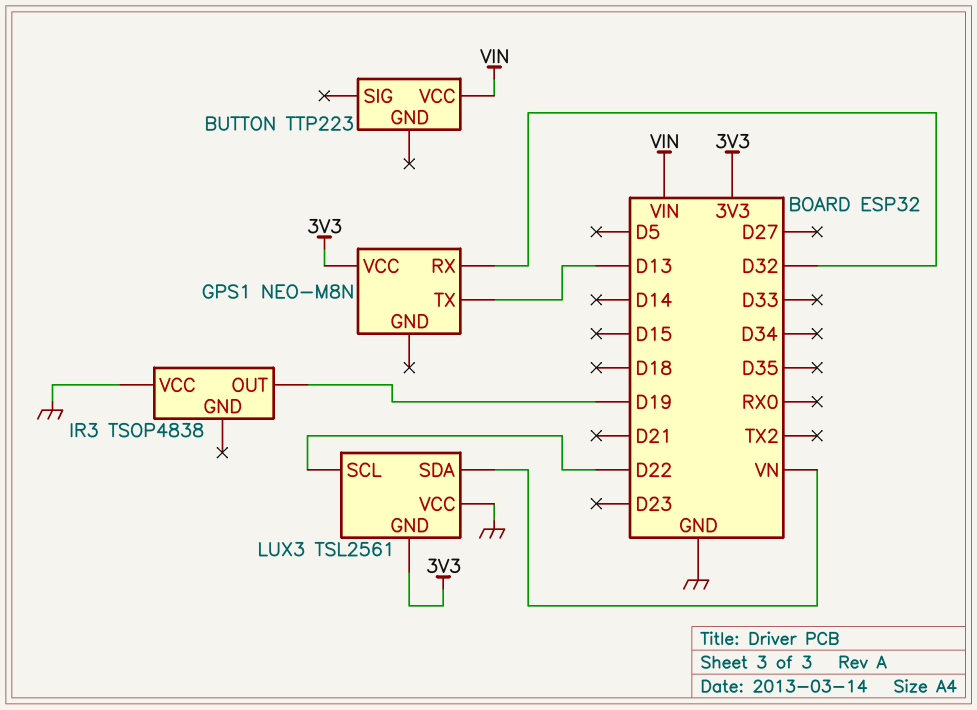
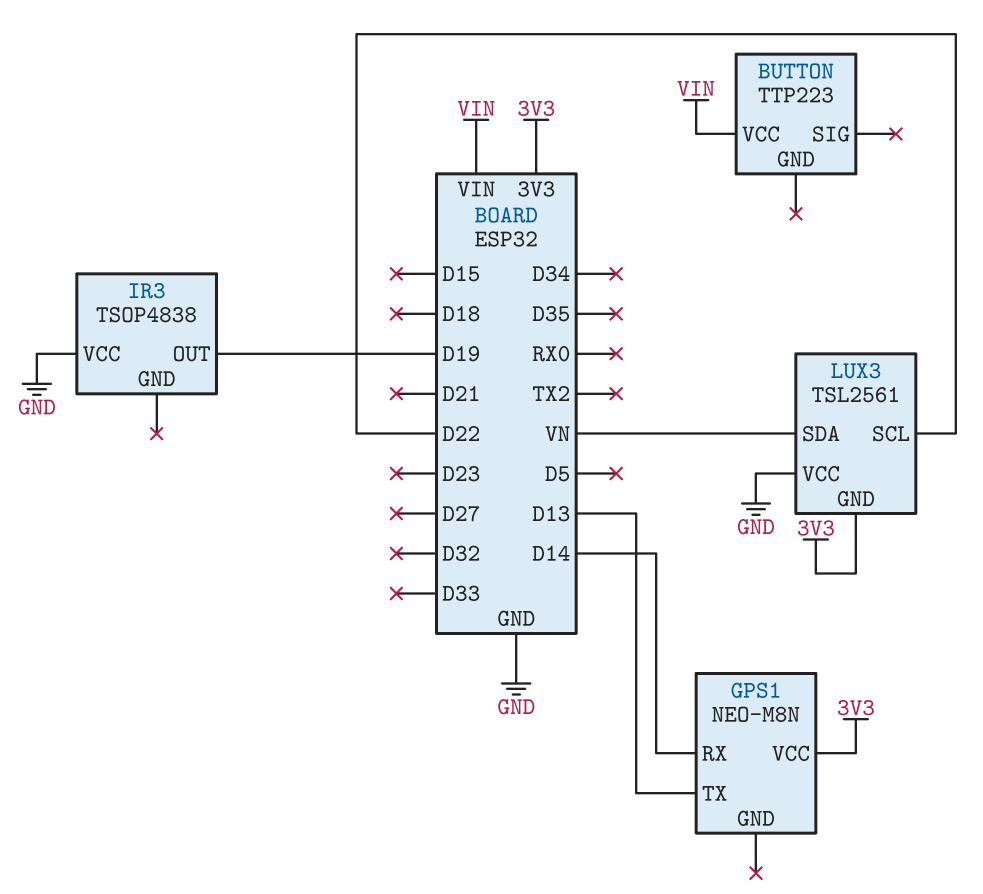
GPS1 pin RX: D32 -> D14

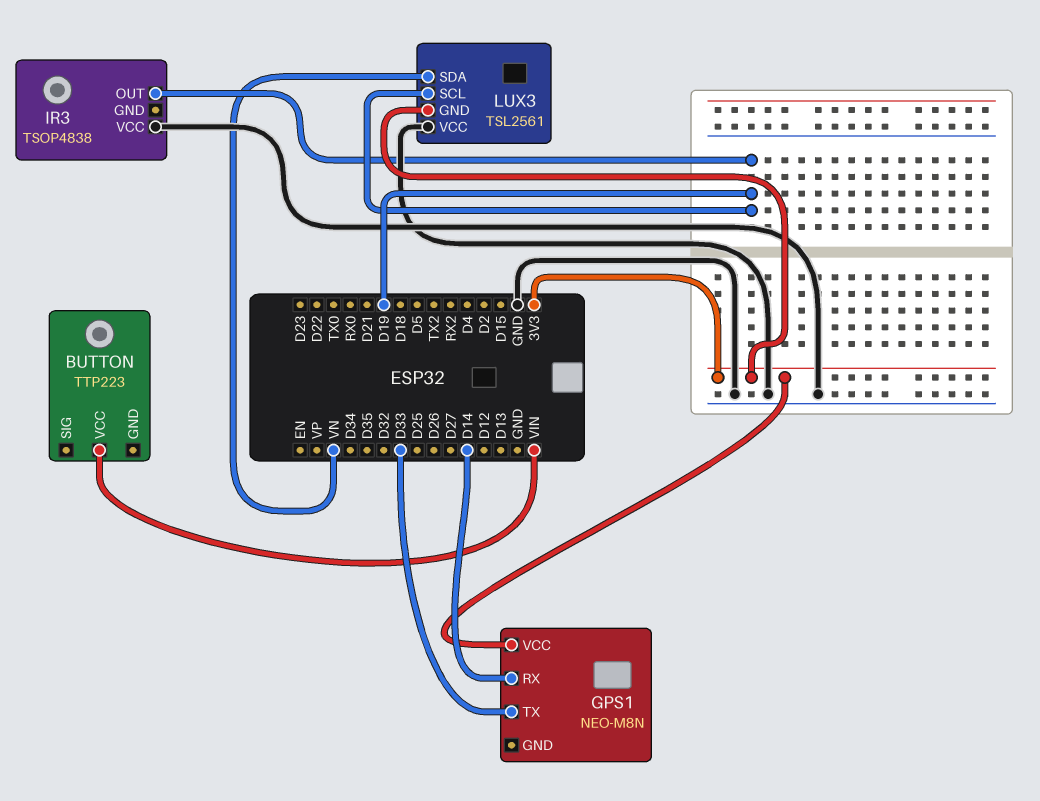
GPS1 pin TX: D13 -> D33
LUX3 pin SCL: D22 -> D19

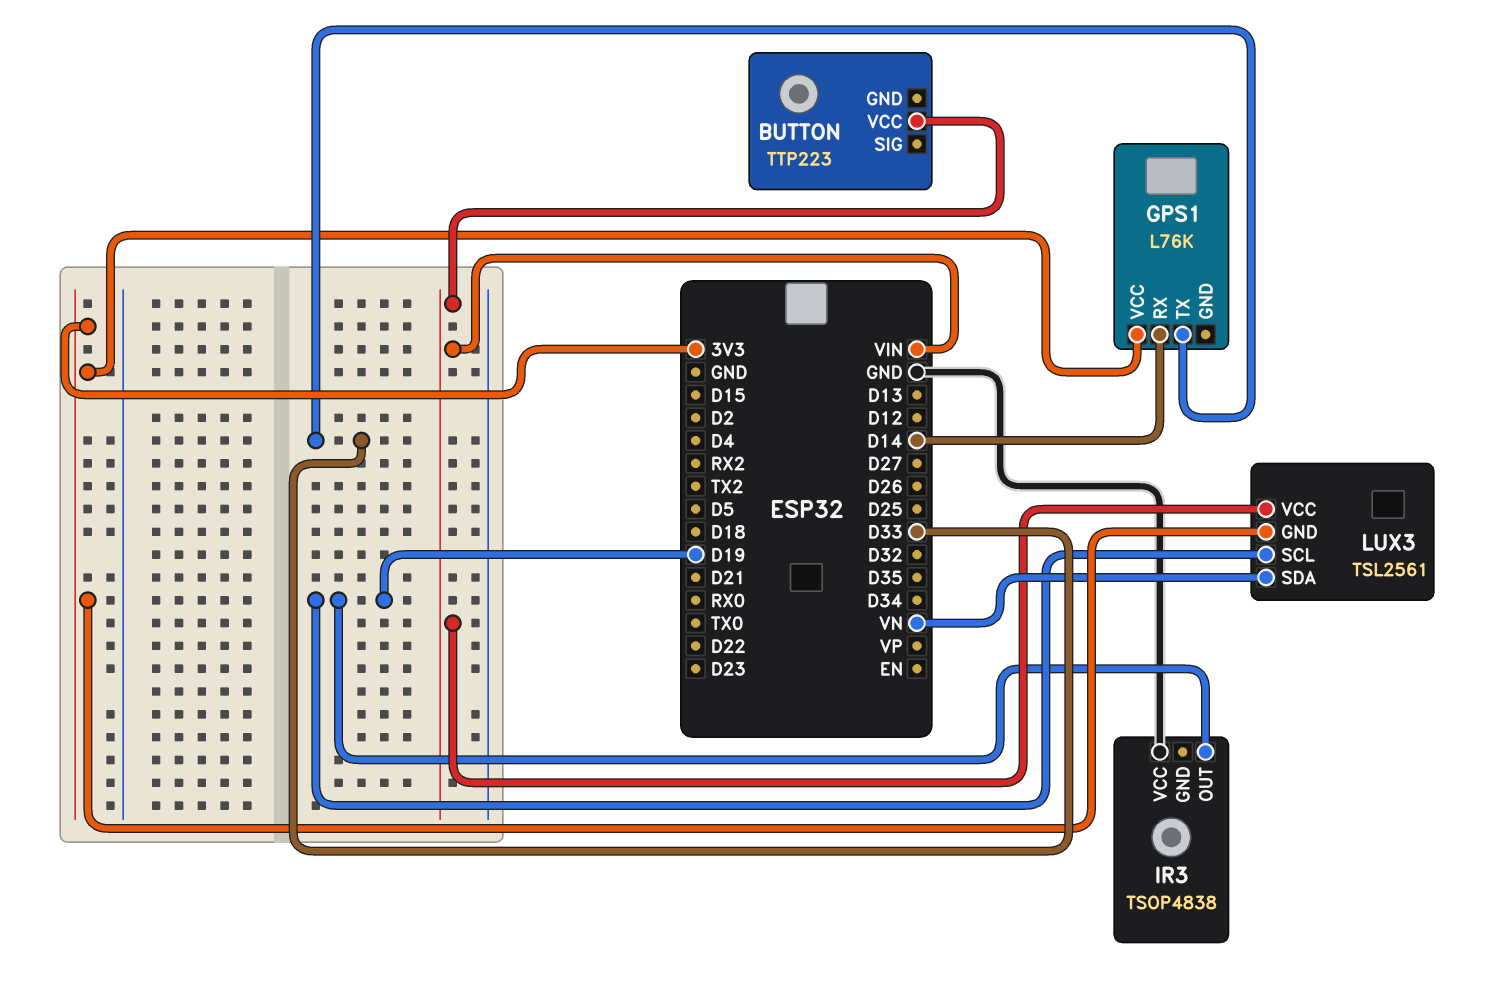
GPS1: NEO-M8N -> L76K
LUX3 pin VCC: GND -> VIN

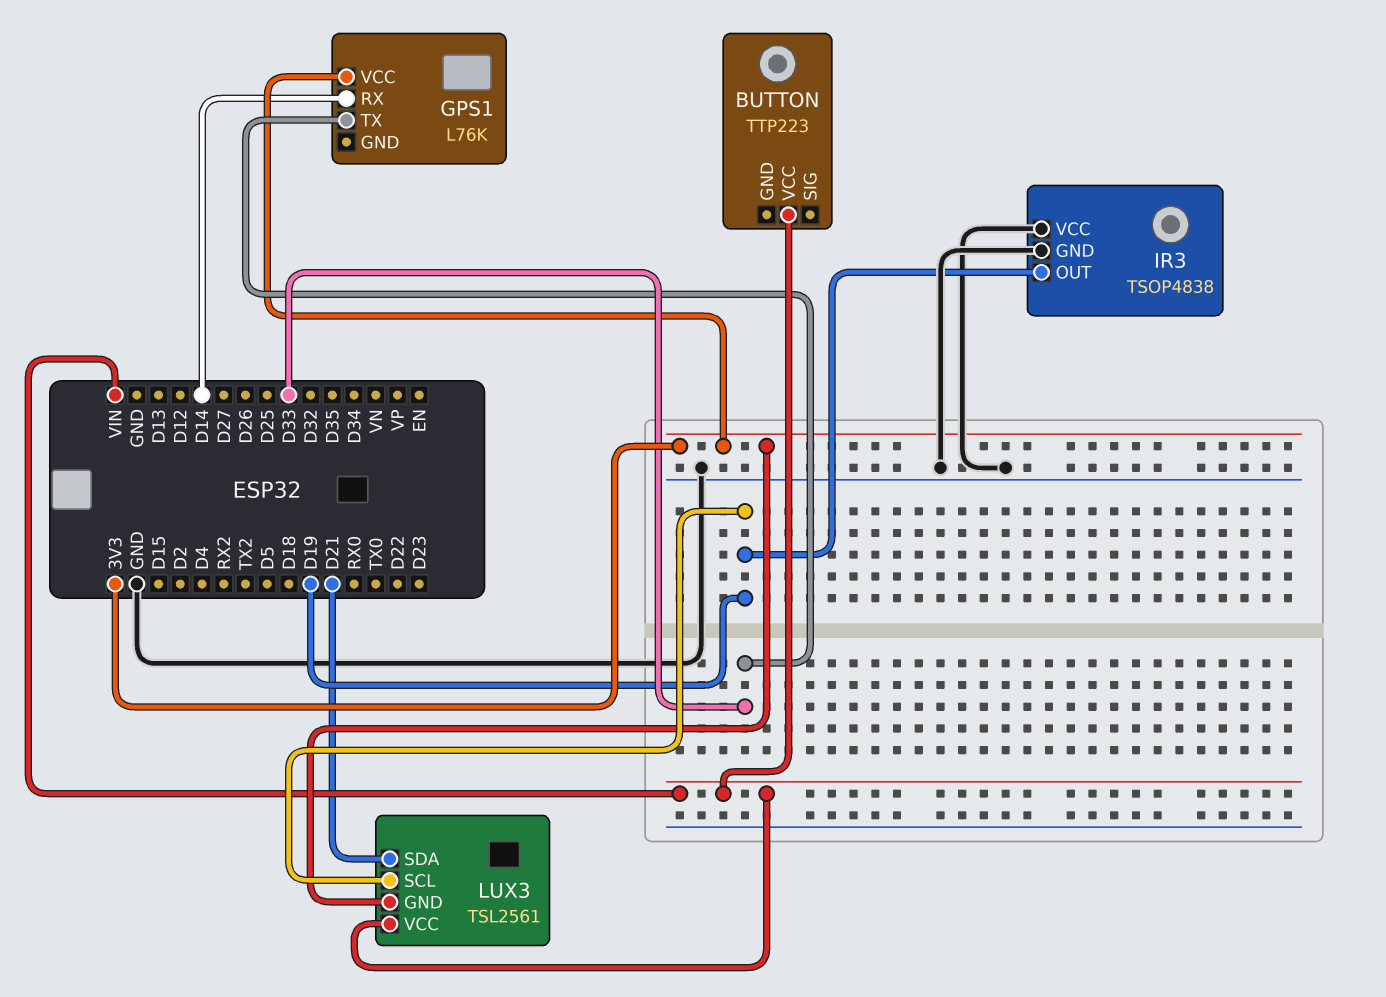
IR3 pin GND: none -> GND
LUX3 pin SDA: VN -> D21

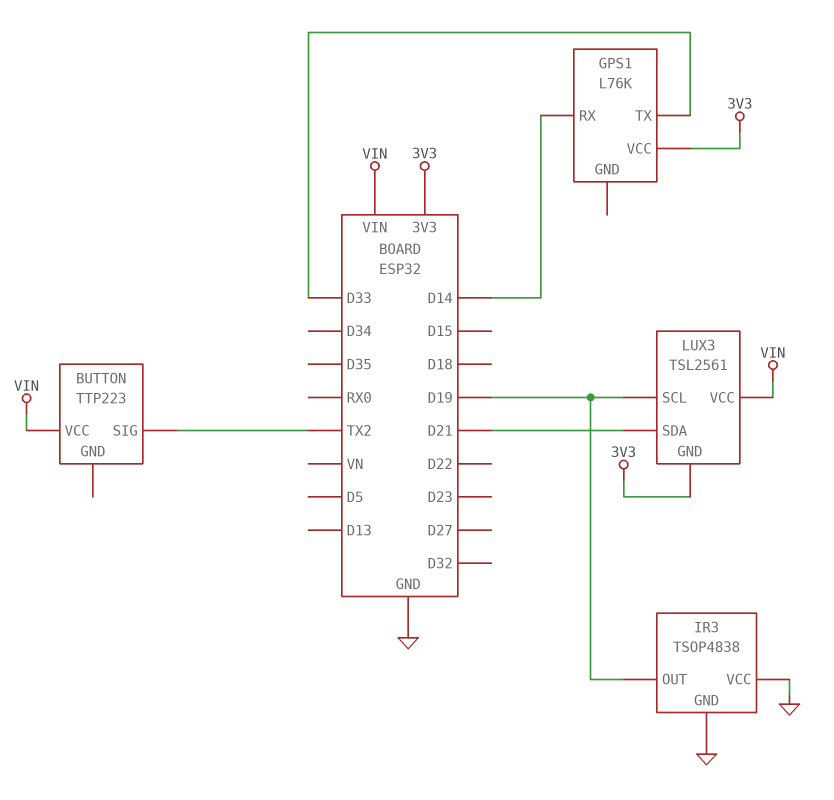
BUTTON pin SIG: none -> TX2

